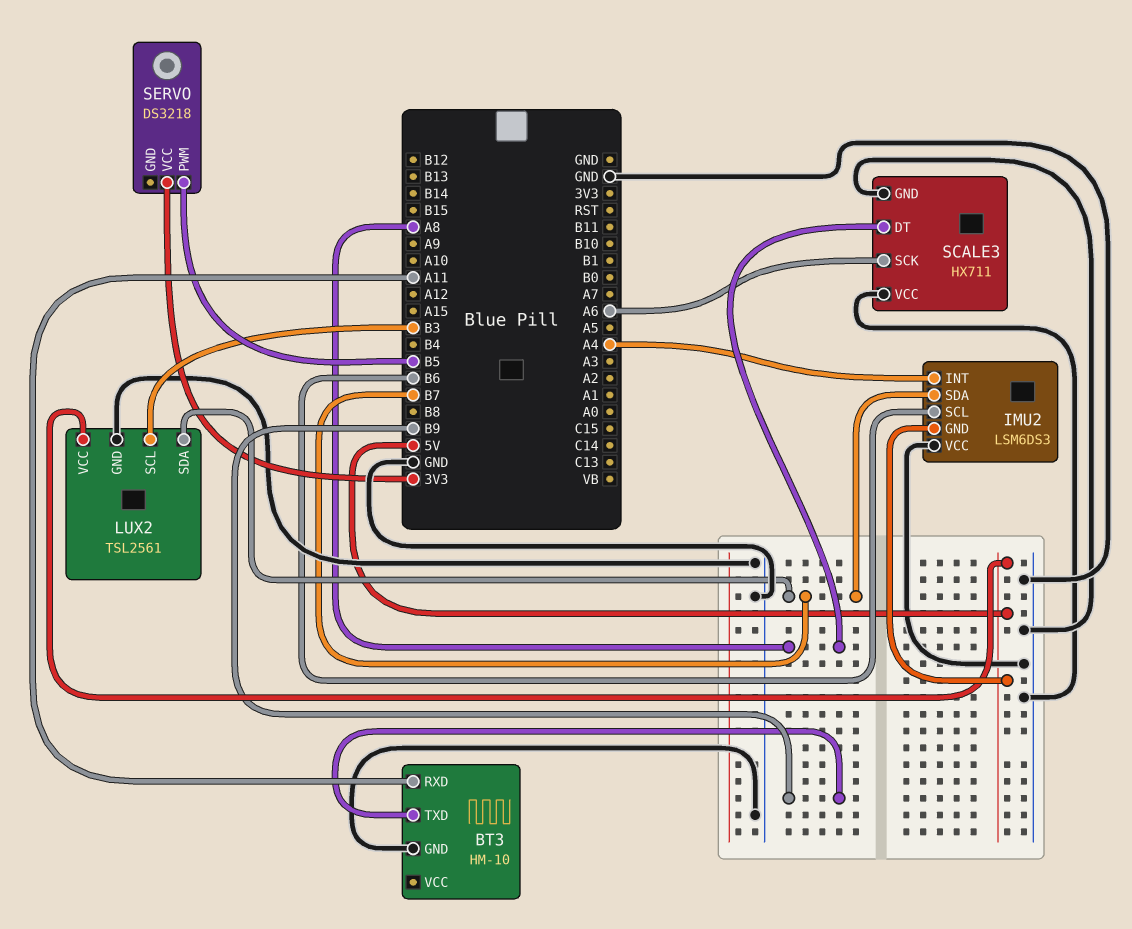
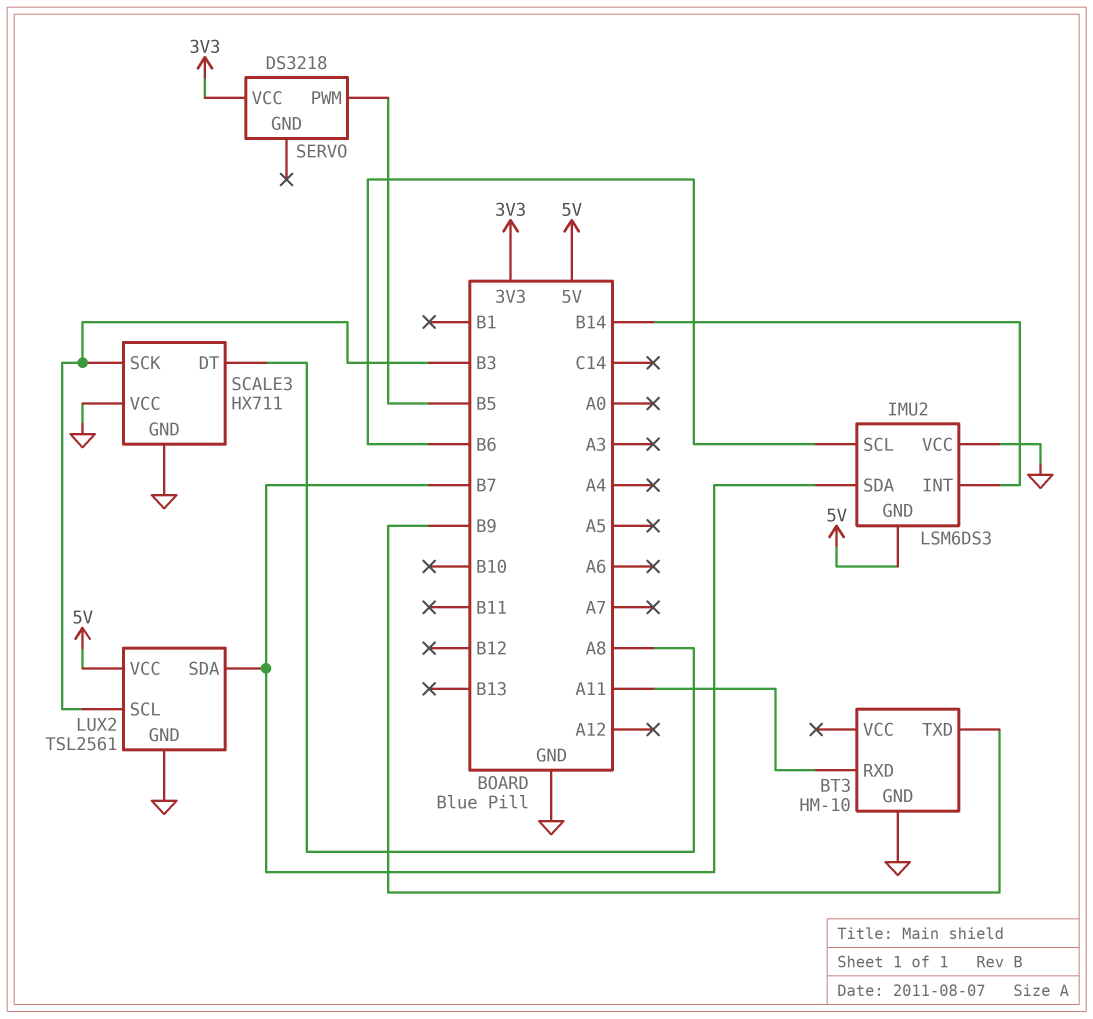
IMU2 pin INT: A4 -> B14
SCALE3 pin SCK: A6 -> B3

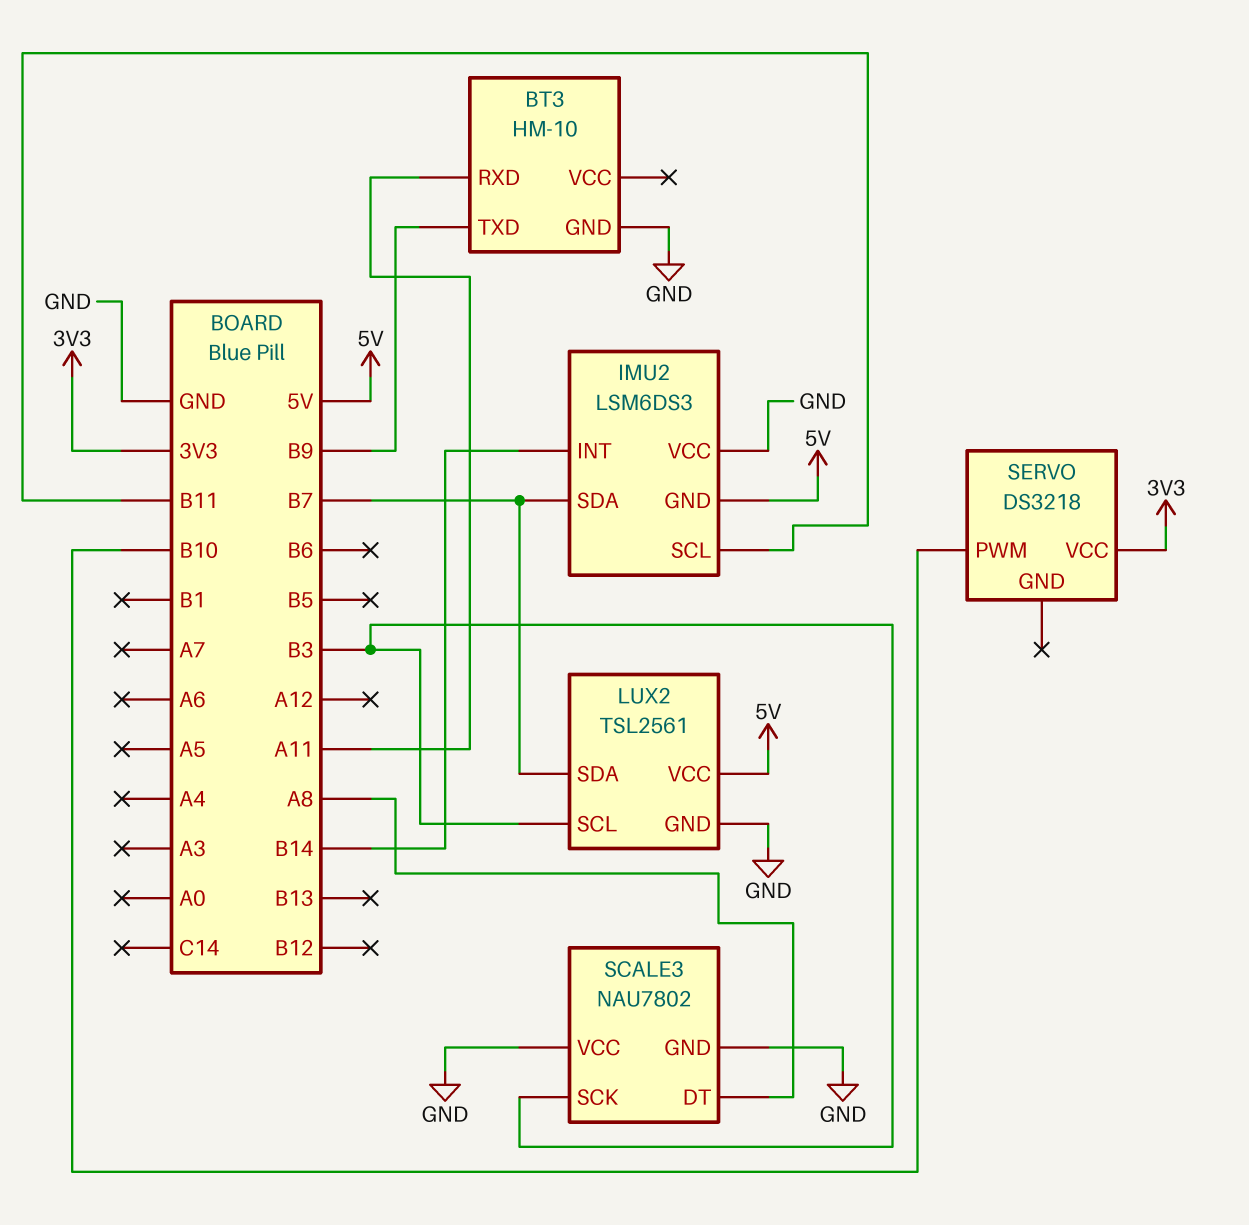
IMU2 pin SCL: B6 -> B11
SCALE3: HX711 -> NAU7802
SERVO pin PWM: B5 -> B10

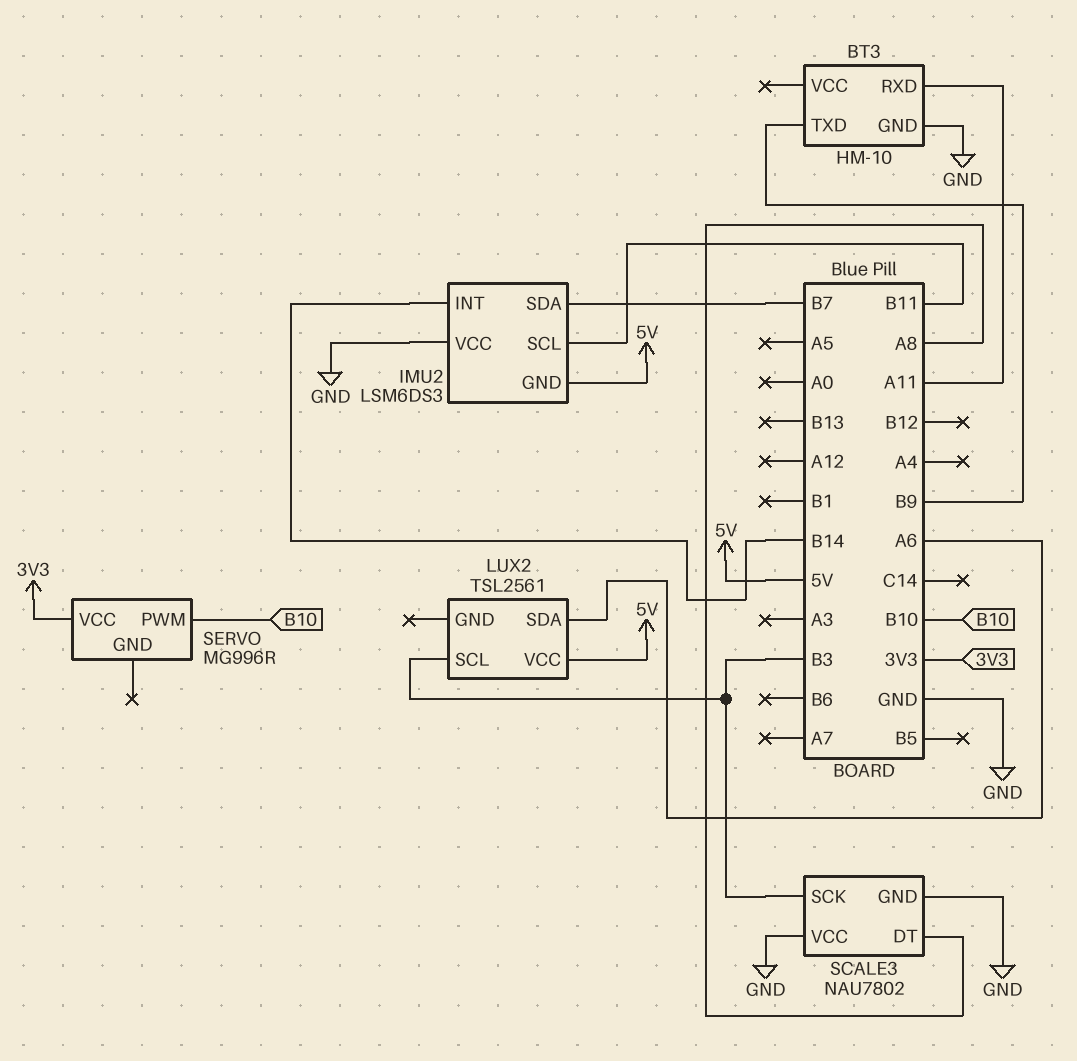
LUX2 pin GND: GND -> none
LUX2 pin SDA: B7 -> A6
SERVO: DS3218 -> MG996R

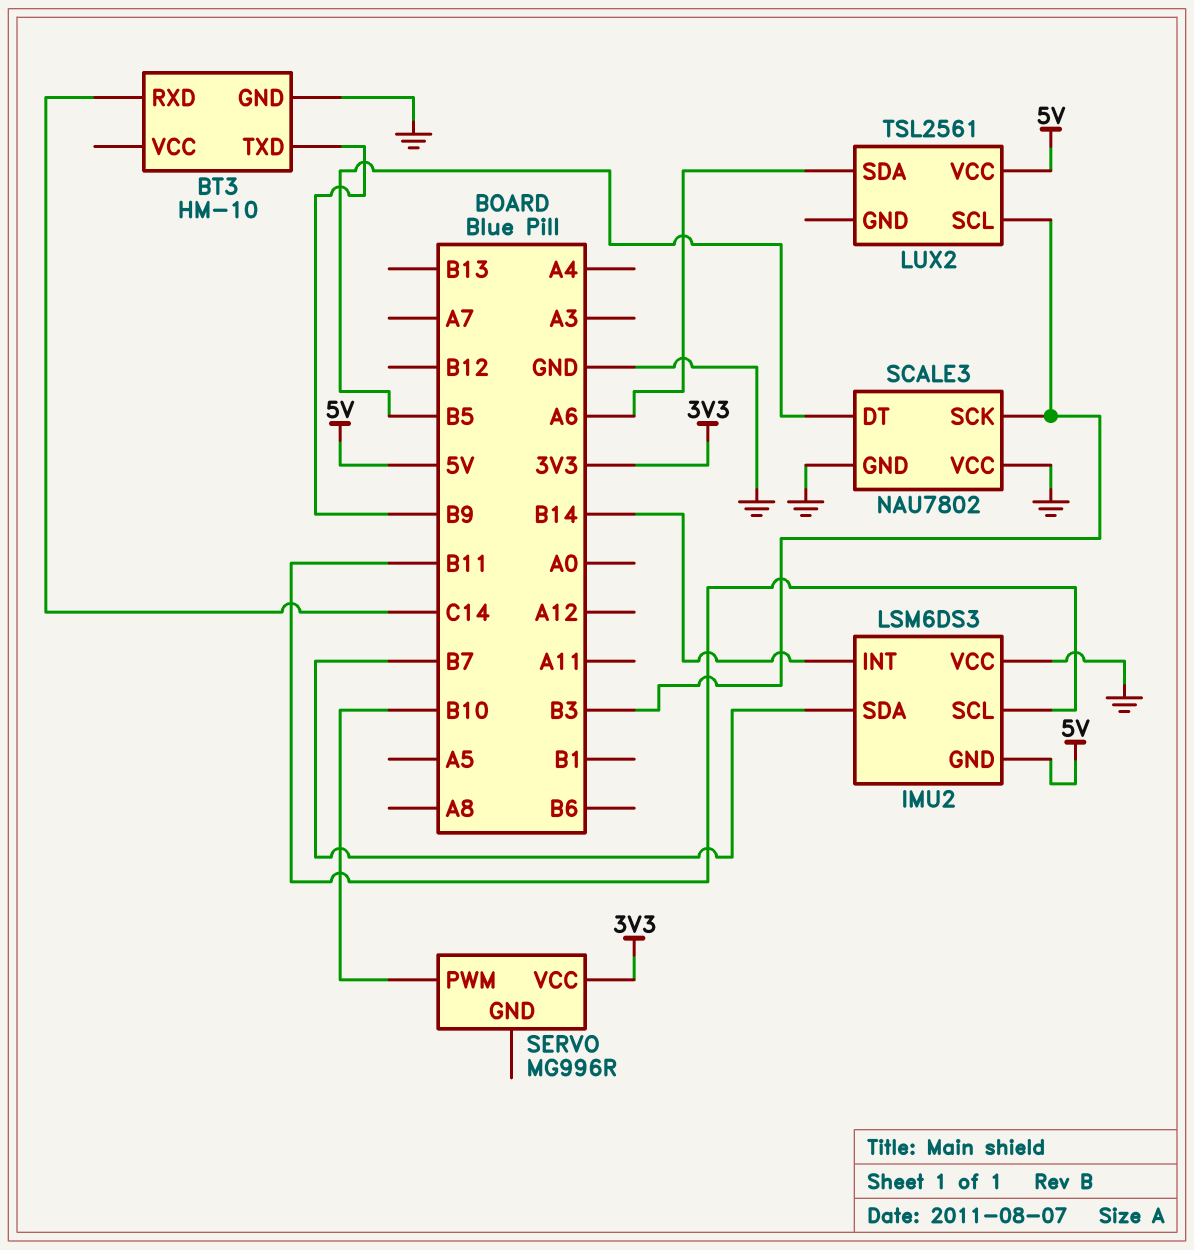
BT3 pin RXD: A11 -> C14
SCALE3 pin DT: A8 -> B5

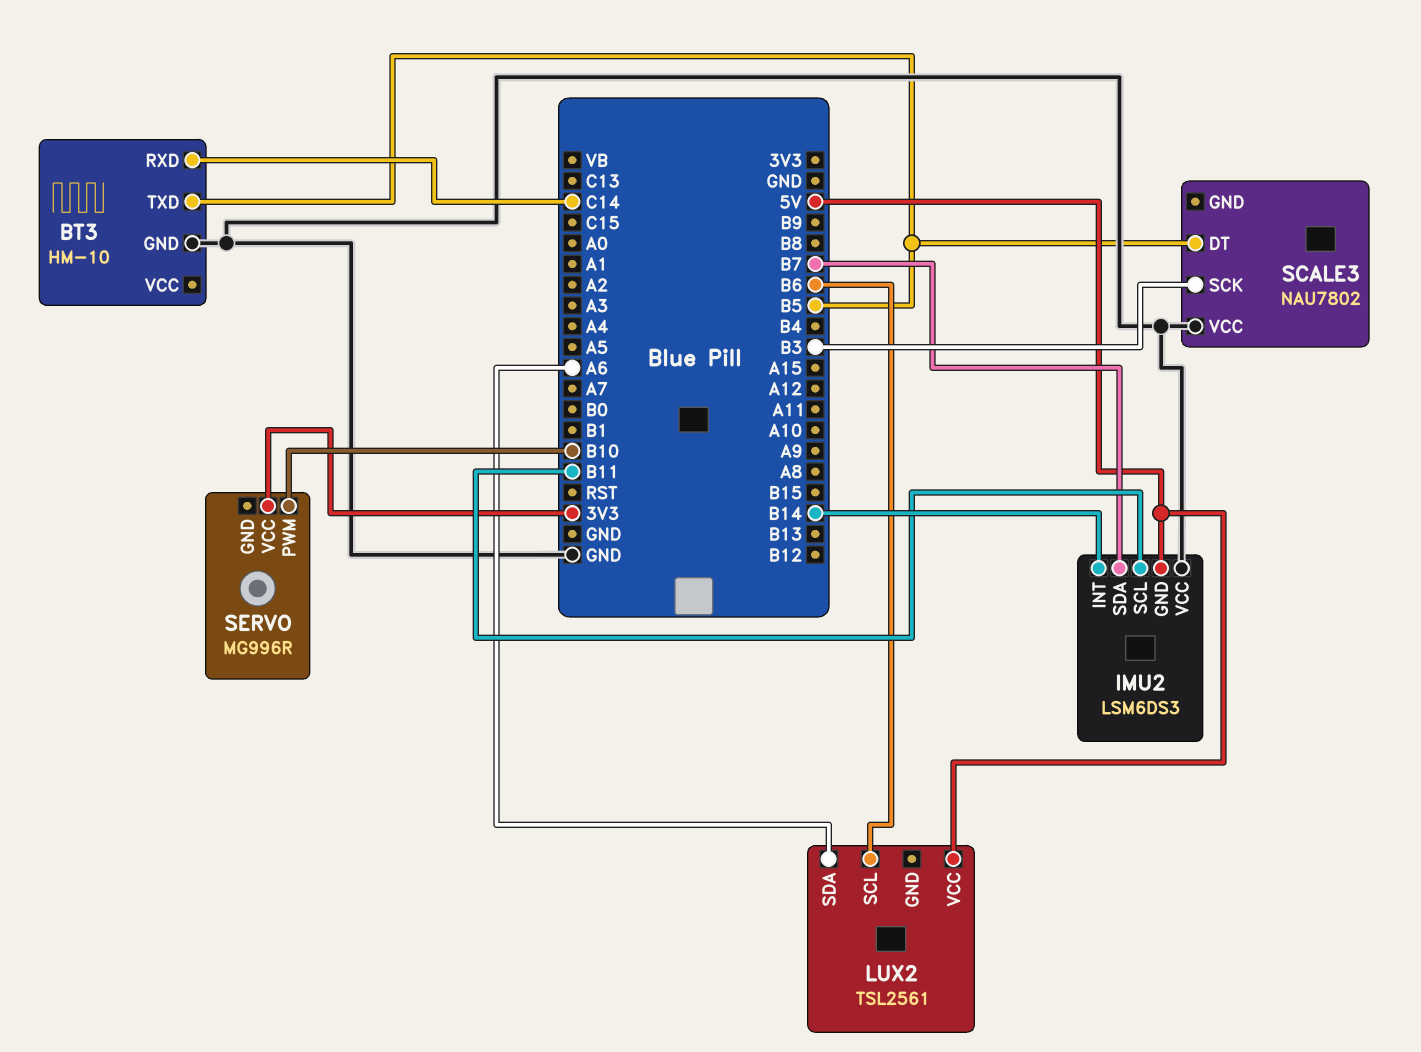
BT3 pin TXD: B9 -> B5
LUX2 pin SCL: B3 -> B6
SCALE3 pin GND: GND -> none

